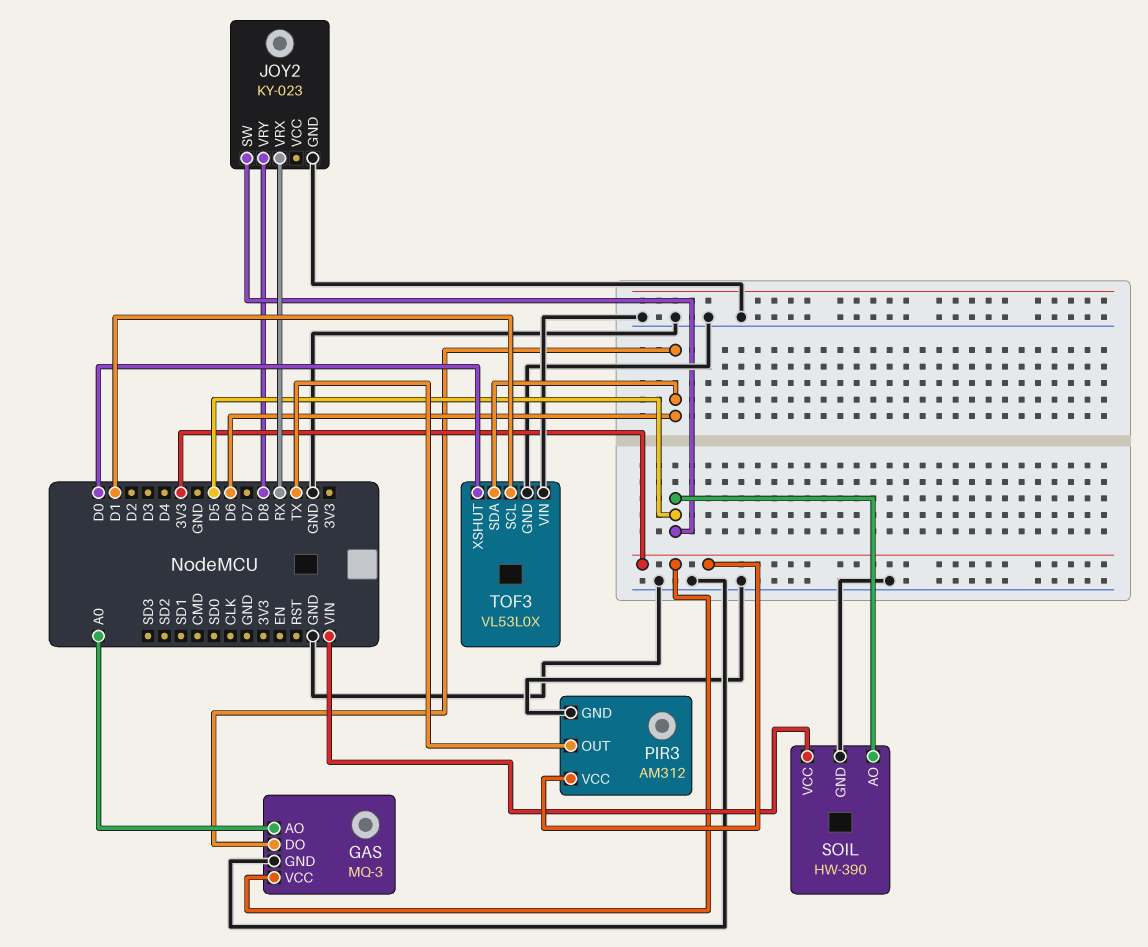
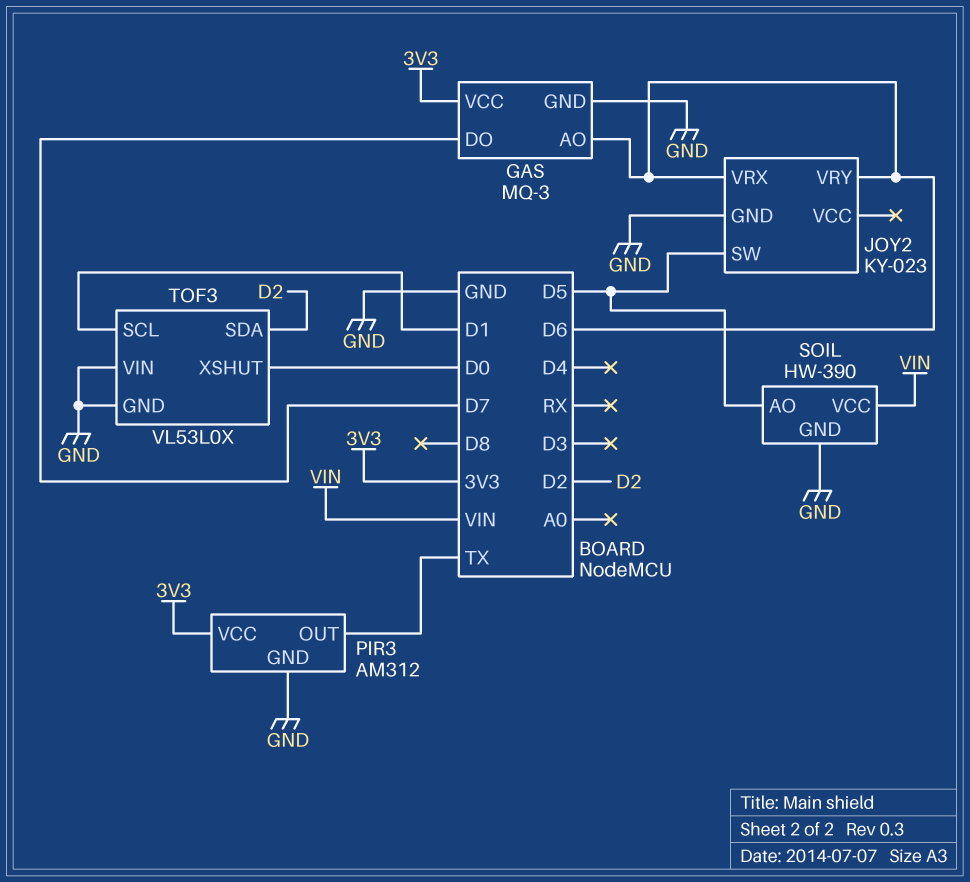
GAS pin AO: A0 -> D6
GAS pin DO: D6 -> D7
JOY2 pin VRX: RX -> D6
JOY2 pin VRY: D8 -> D6
TOF3 pin SDA: D6 -> D2

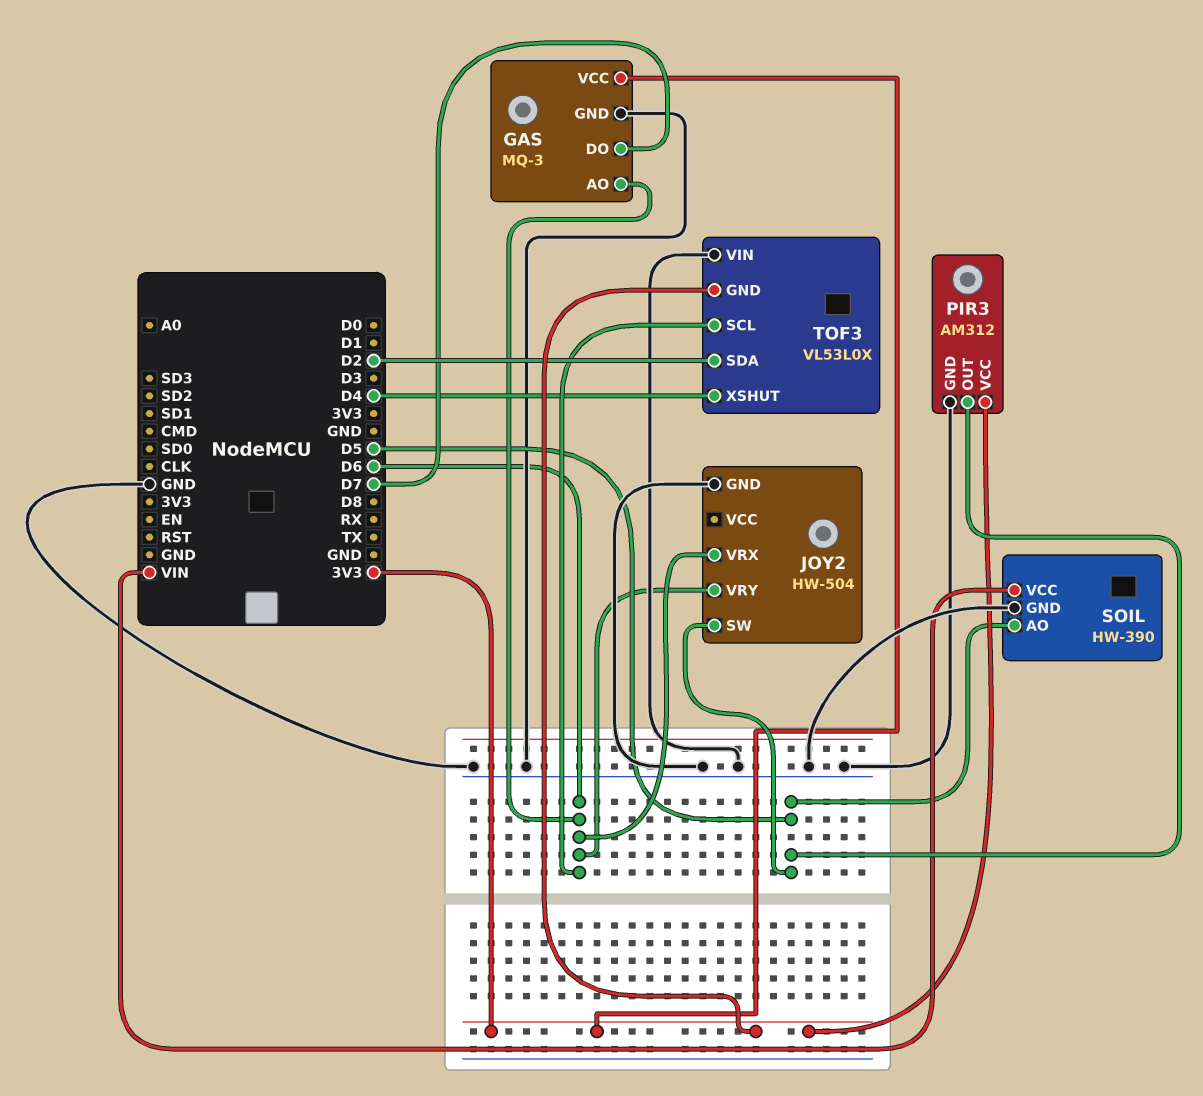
JOY2: KY-023 -> HW-504
PIR3 pin OUT: TX -> D5
TOF3 pin GND: GND -> 3V3
TOF3 pin SCL: D1 -> D6
TOF3 pin XSHUT: D0 -> D4

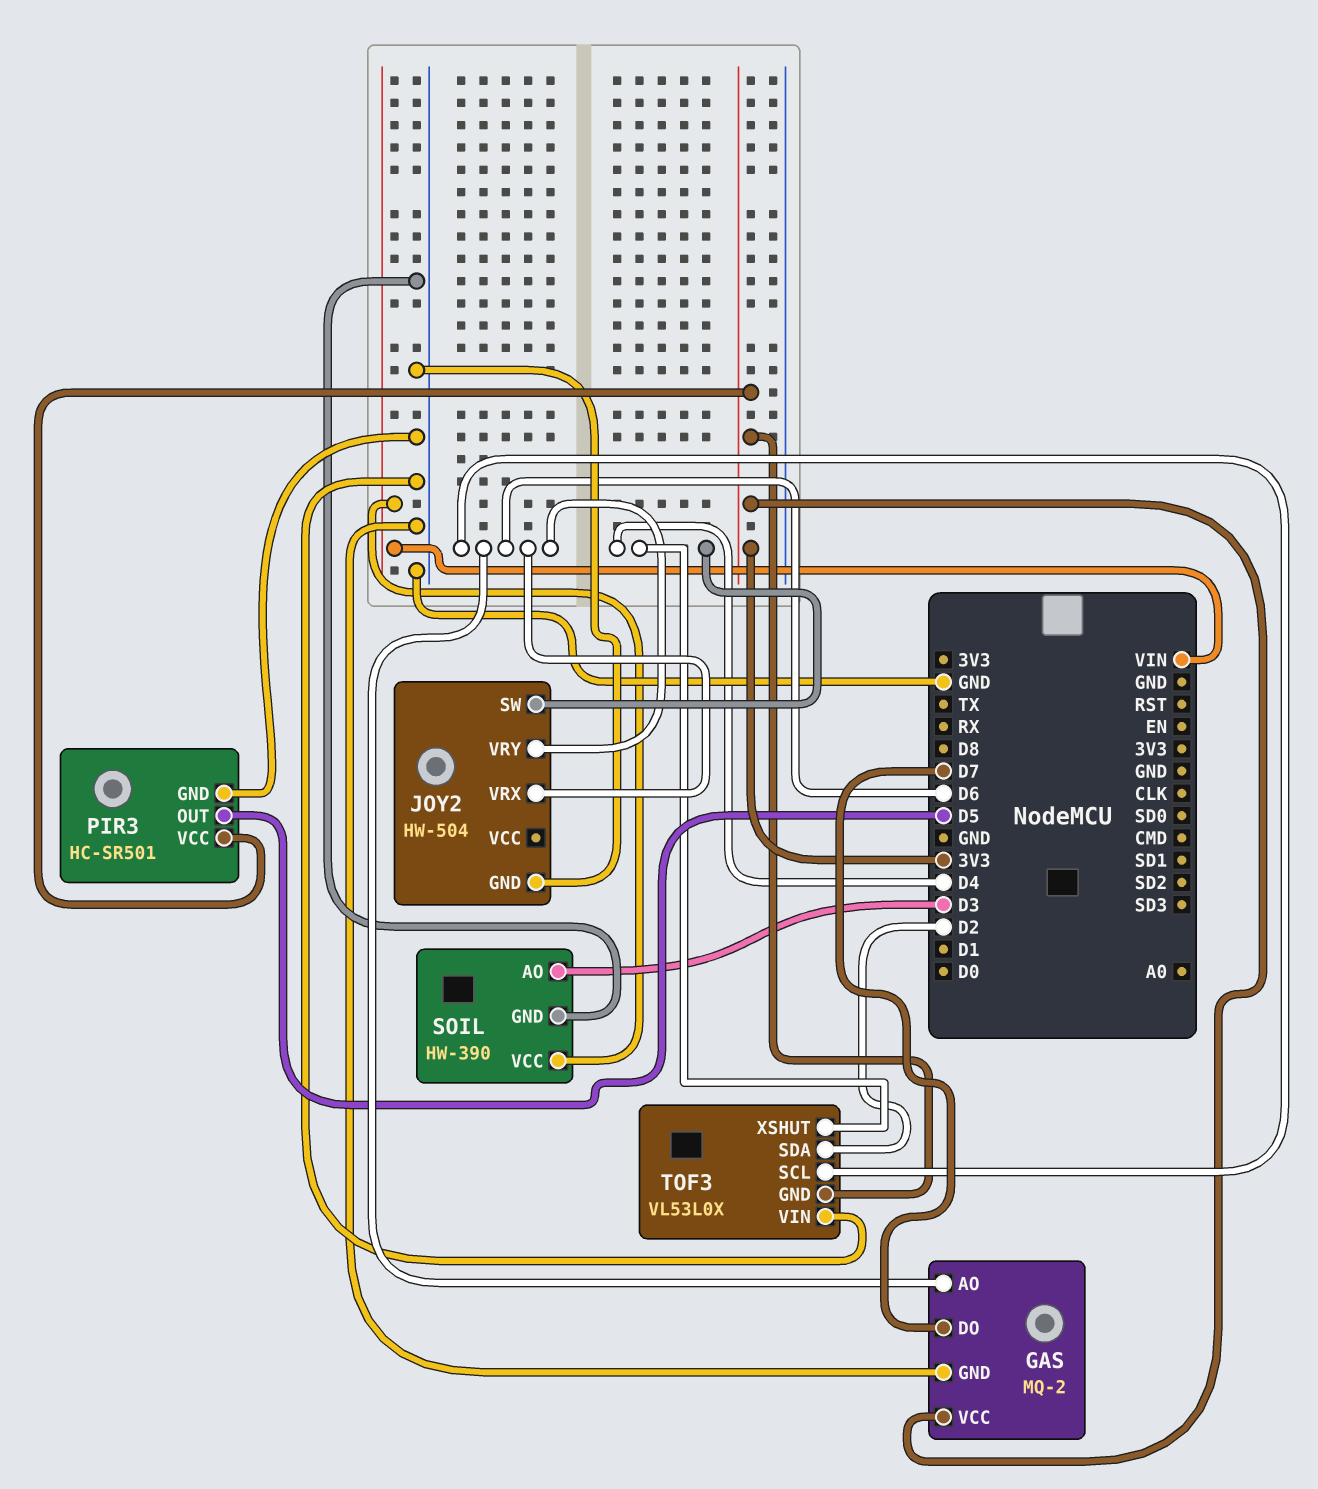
GAS: MQ-3 -> MQ-2
JOY2 pin SW: D5 -> D4
PIR3: AM312 -> HC-SR501
SOIL pin AO: D5 -> D3

